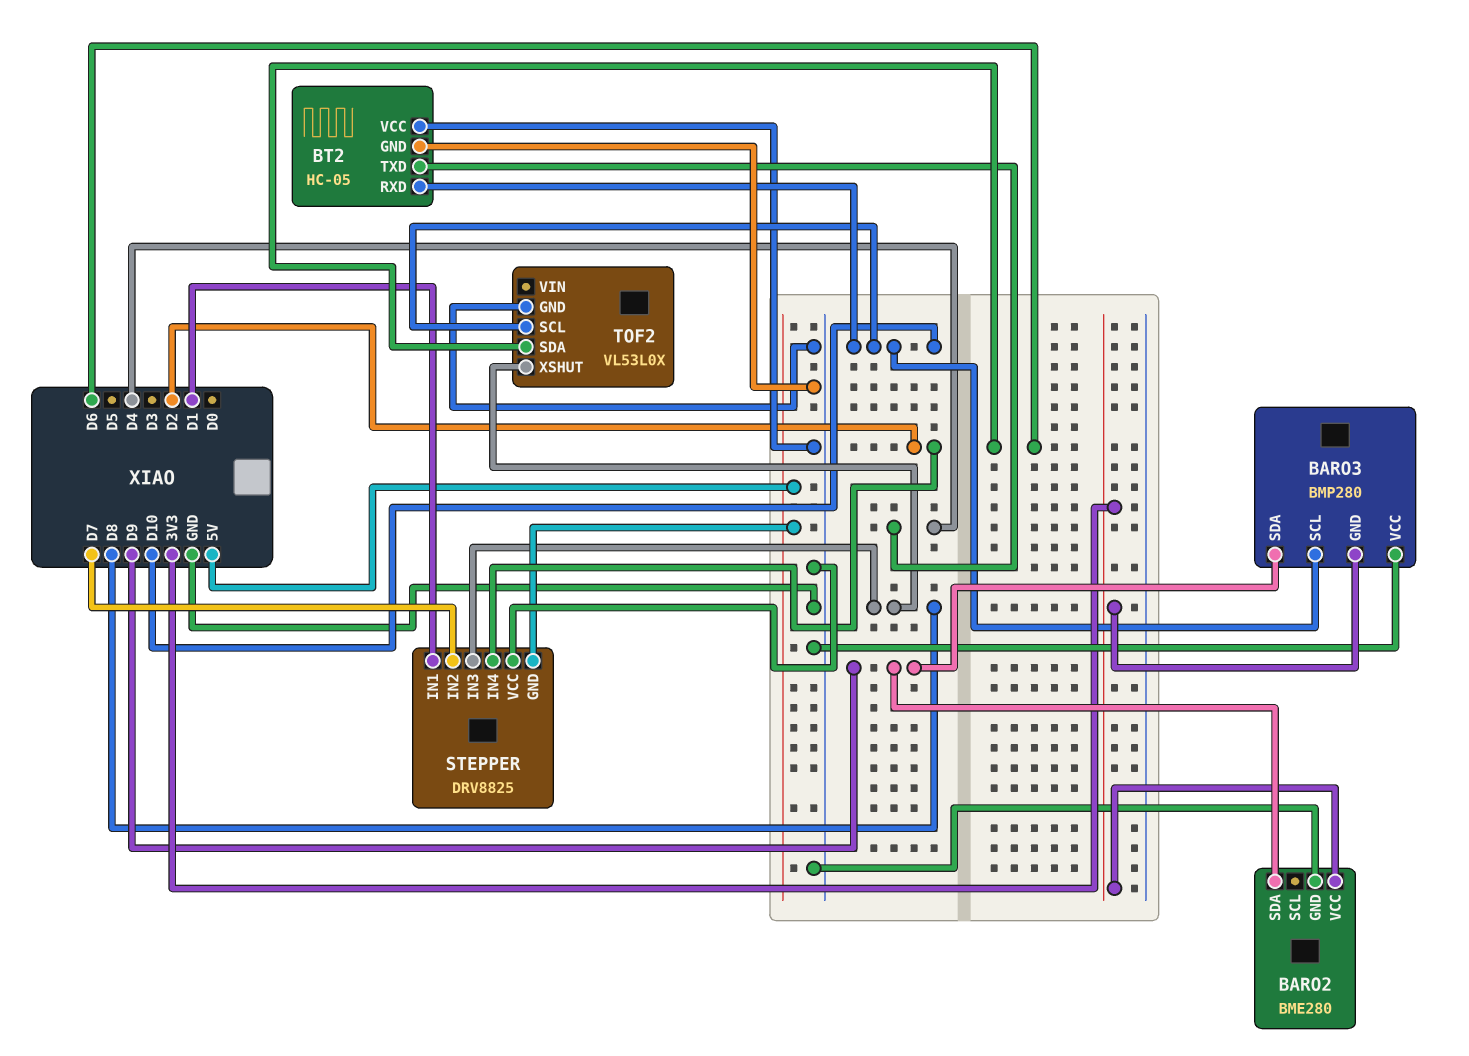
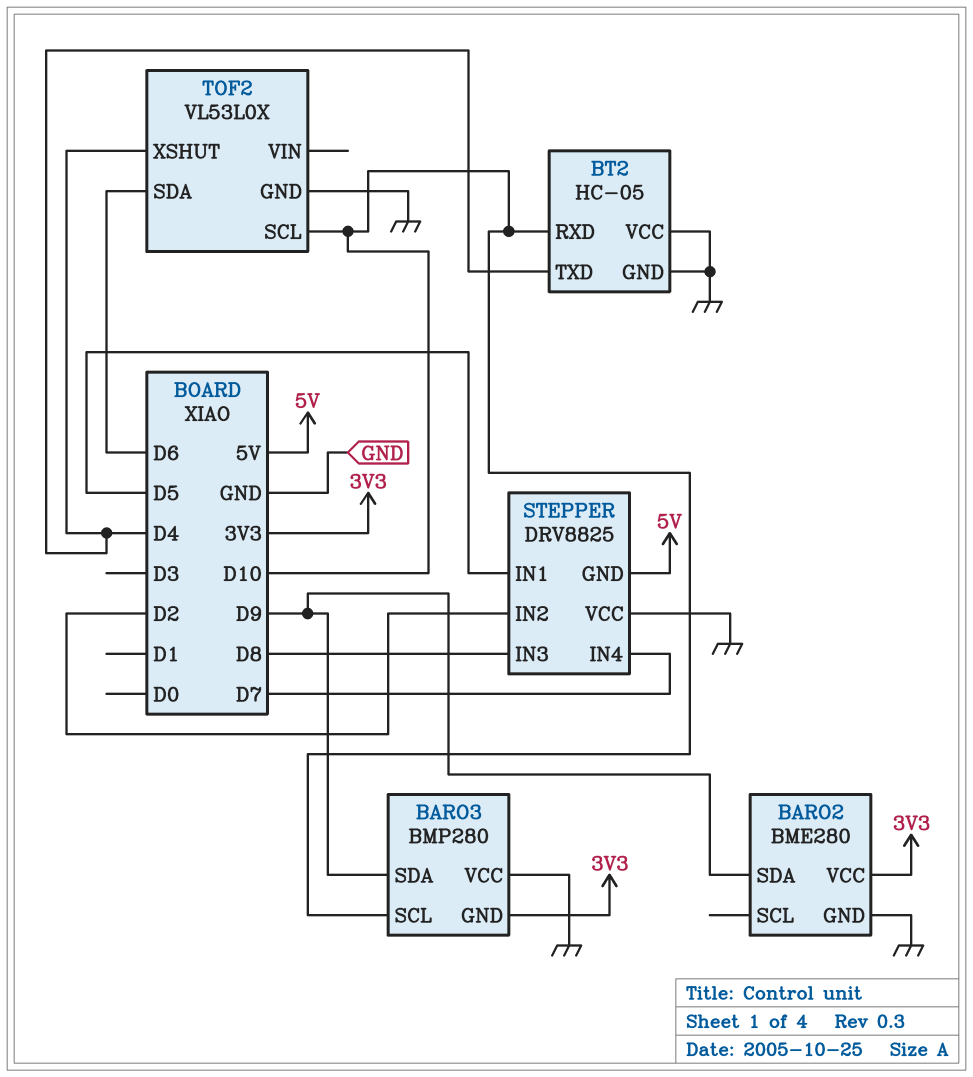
STEPPER pin IN1: D1 -> D5
STEPPER pin IN2: D7 -> D2
STEPPER pin IN4: D2 -> D7
TOF2 pin XSHUT: D8 -> D4

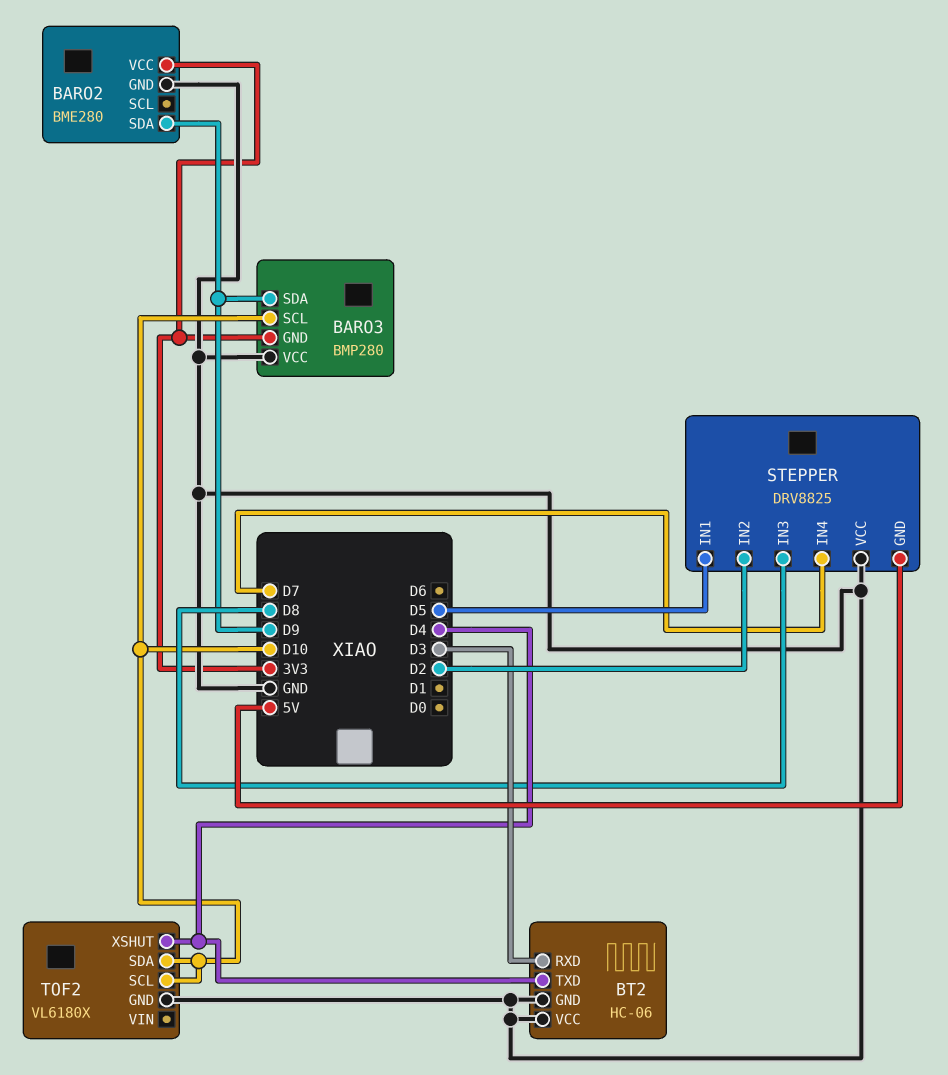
BT2: HC-05 -> HC-06
BT2 pin RXD: D10 -> D3
TOF2: VL53L0X -> VL6180X
TOF2 pin SDA: D6 -> D10

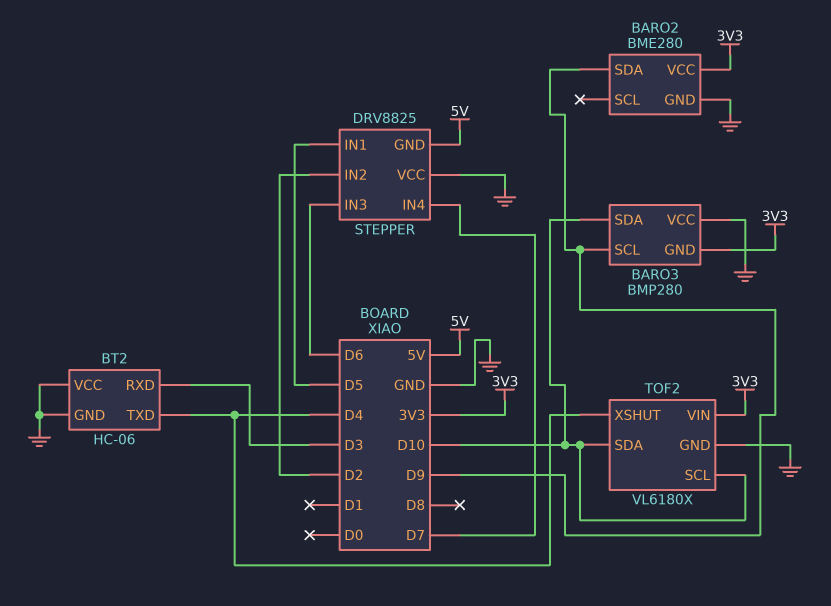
BARO3 pin SCL: D10 -> D9
BARO3 pin SDA: D9 -> D10
STEPPER pin IN3: D8 -> D6
TOF2 pin VIN: none -> 3V3

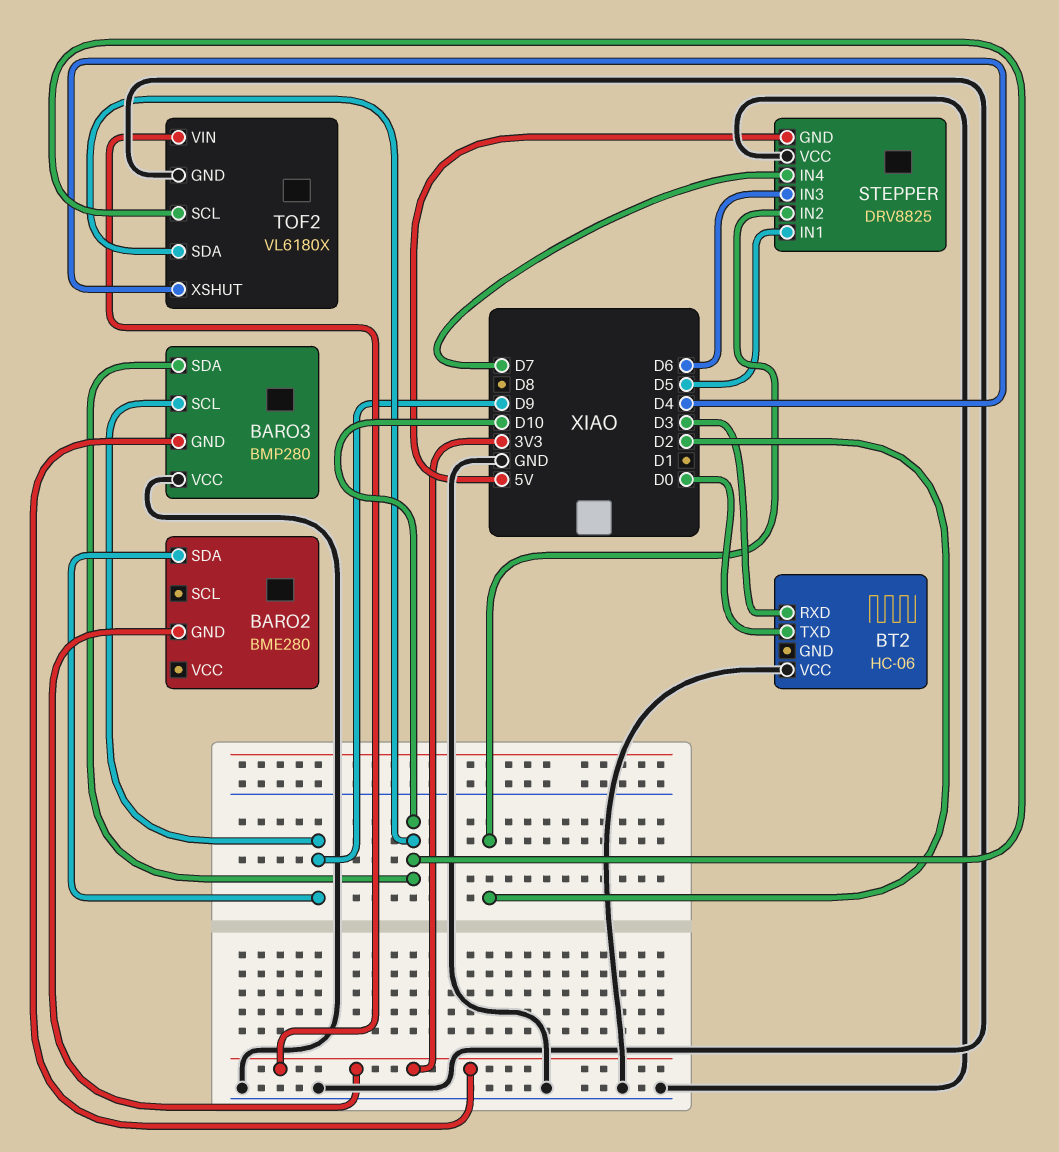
BARO2 pin GND: GND -> 3V3
BARO2 pin VCC: 3V3 -> none
BT2 pin GND: GND -> none
BT2 pin TXD: D4 -> D0

